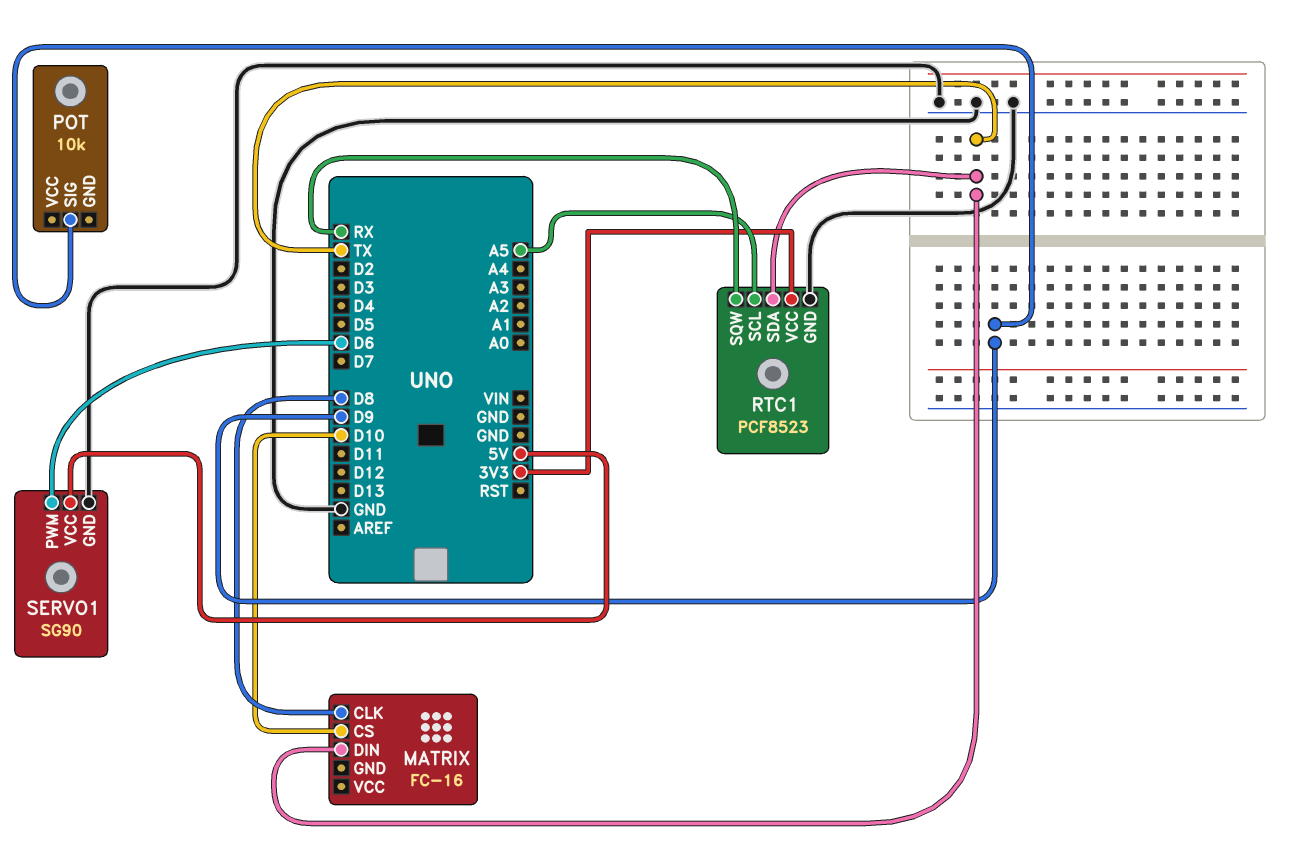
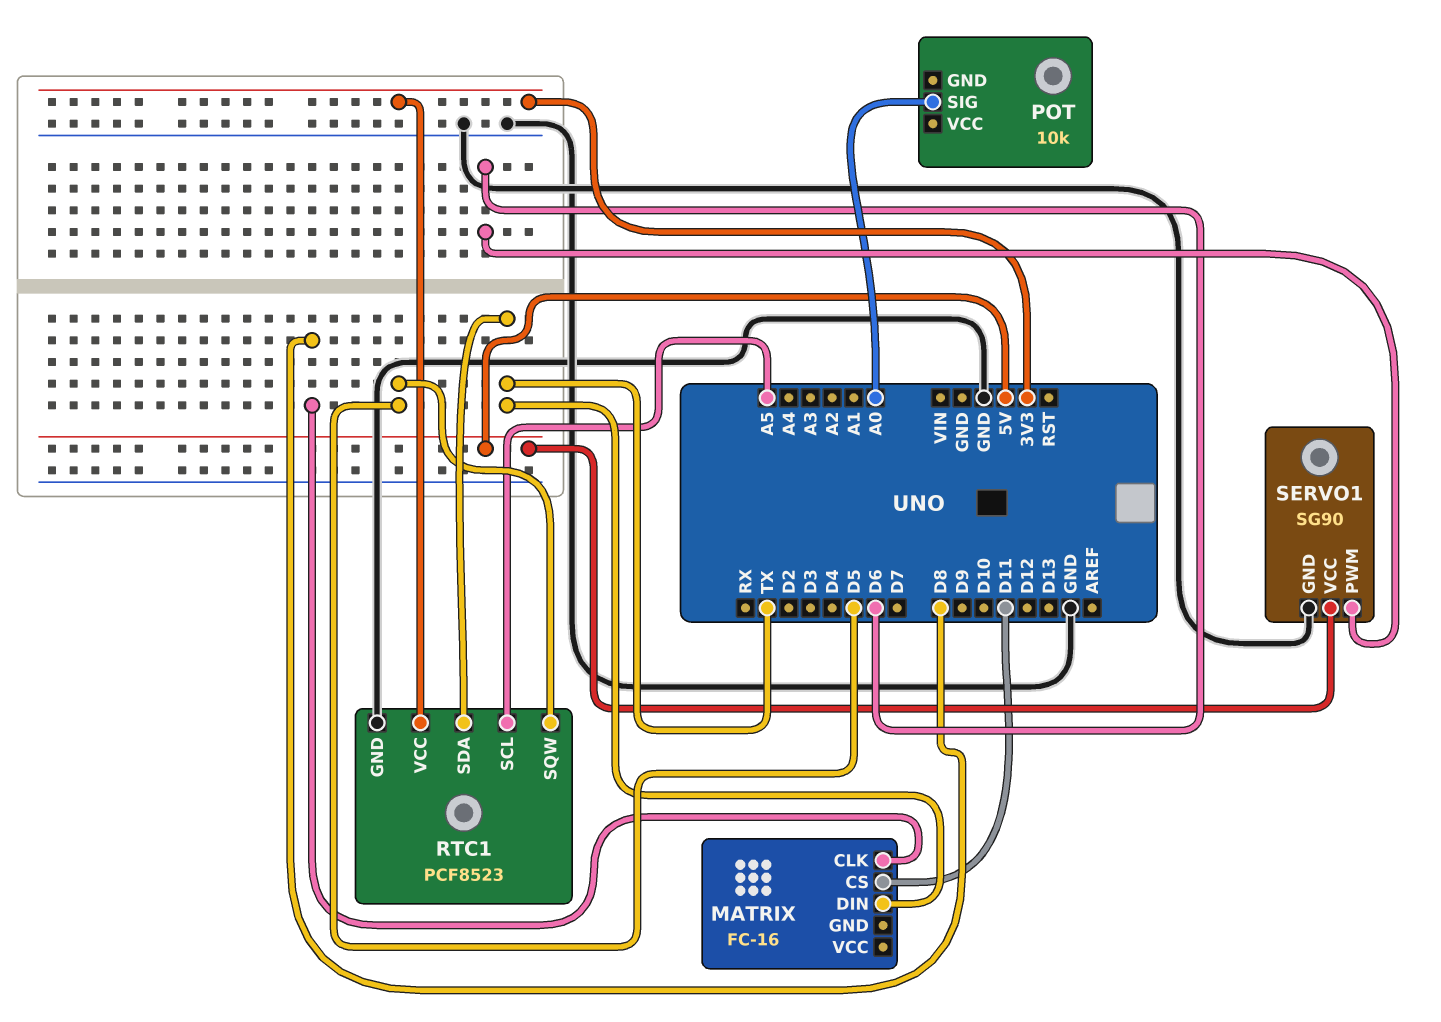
MATRIX pin CS: D10 -> D11
POT pin SIG: D9 -> A0
RTC1 pin SQW: RX -> D5

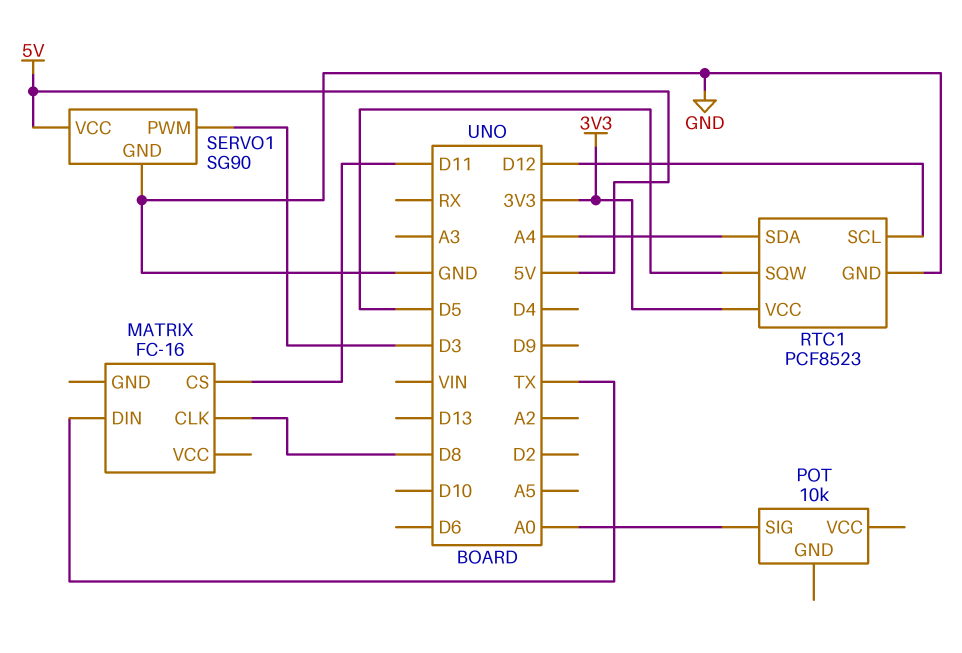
RTC1 pin SCL: A5 -> D12
RTC1 pin SDA: TX -> A4
SERVO1 pin PWM: D6 -> D3

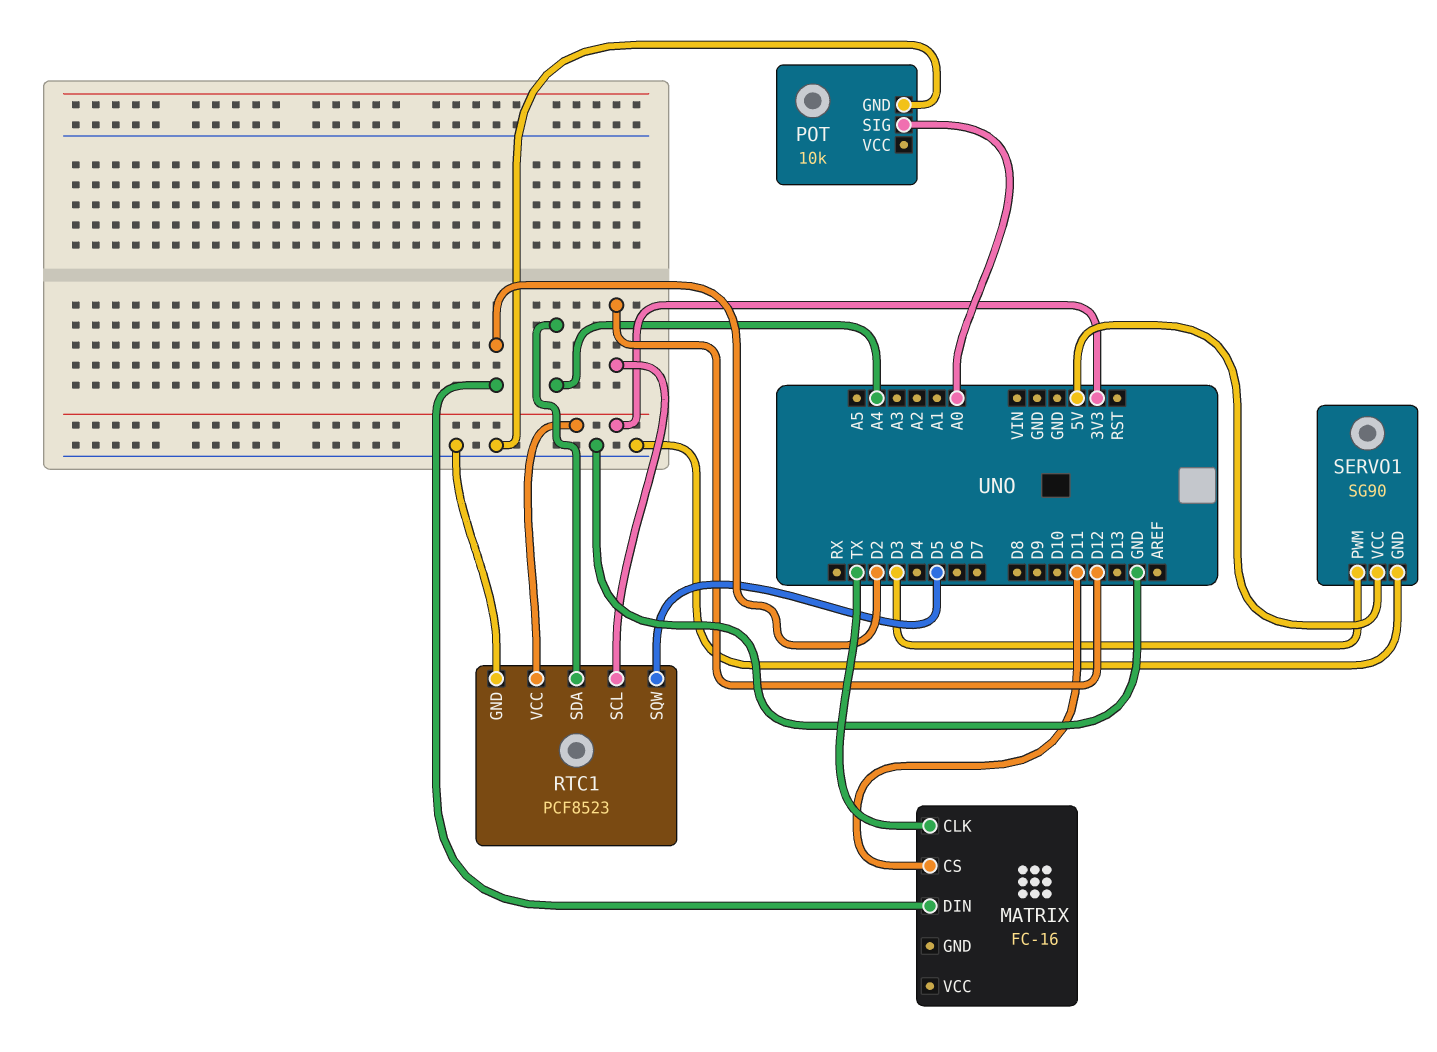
MATRIX pin CLK: D8 -> TX
MATRIX pin DIN: TX -> D2
POT pin GND: none -> GND

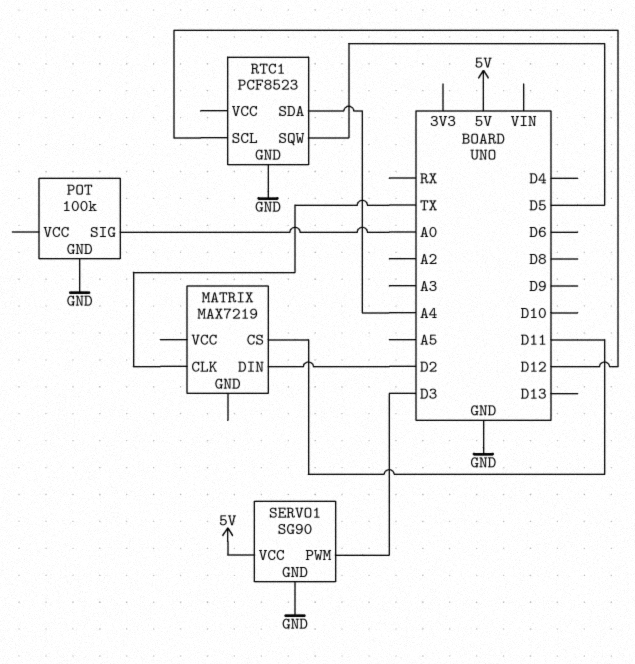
MATRIX: FC-16 -> MAX7219
POT: 10k -> 100k
RTC1 pin VCC: 3V3 -> none

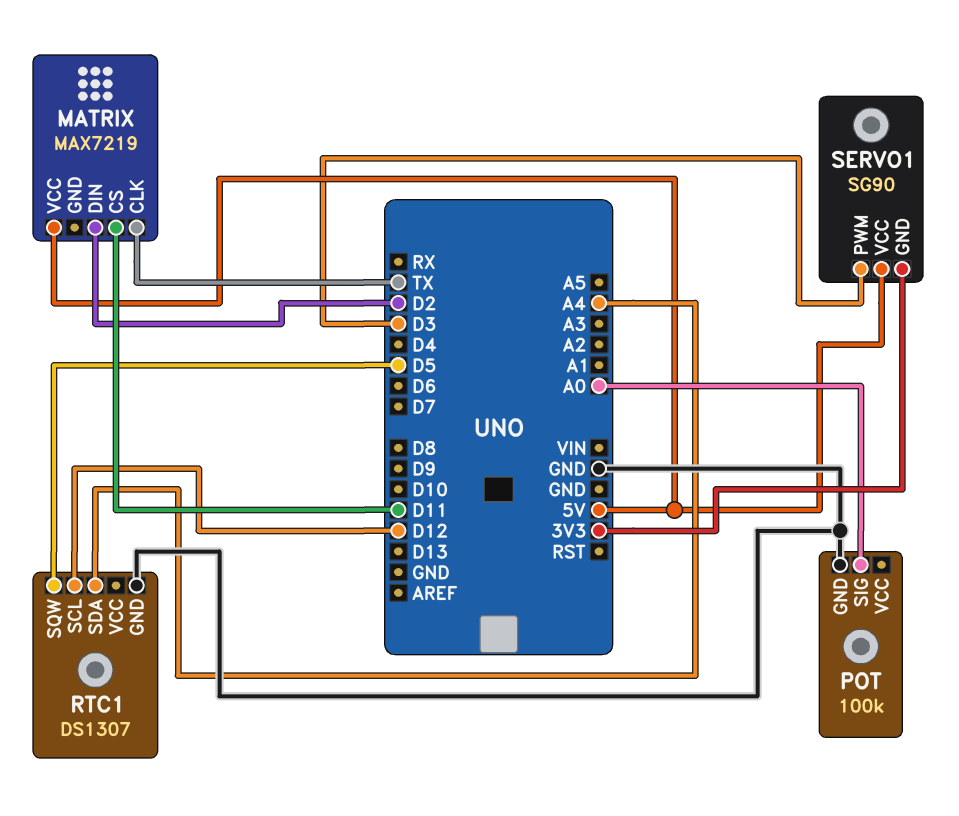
MATRIX pin VCC: none -> 5V
RTC1: PCF8523 -> DS1307
SERVO1 pin GND: GND -> 3V3

